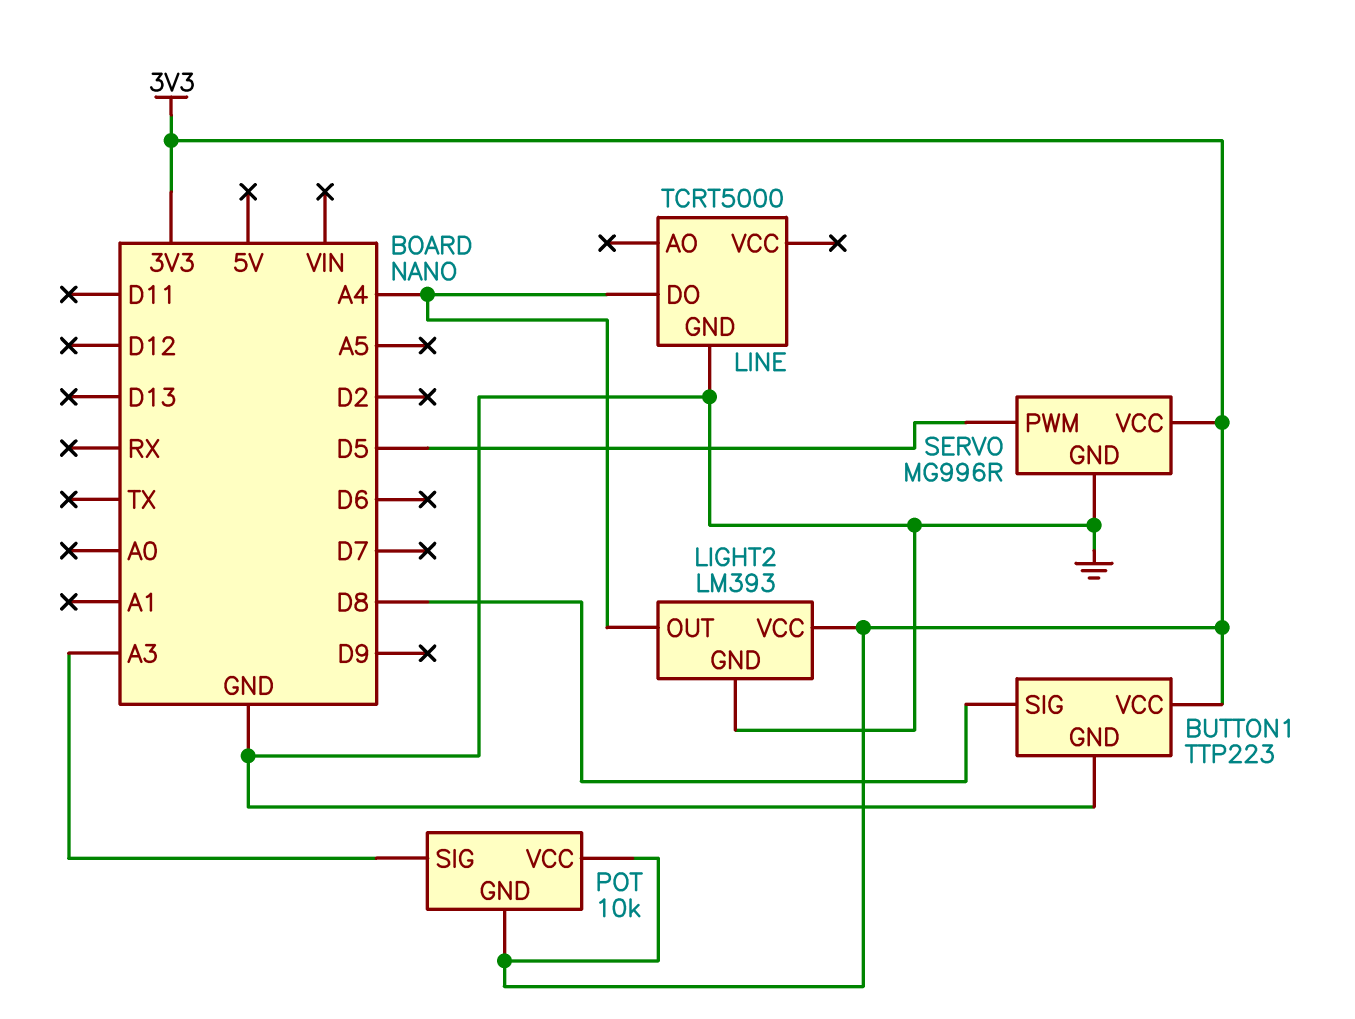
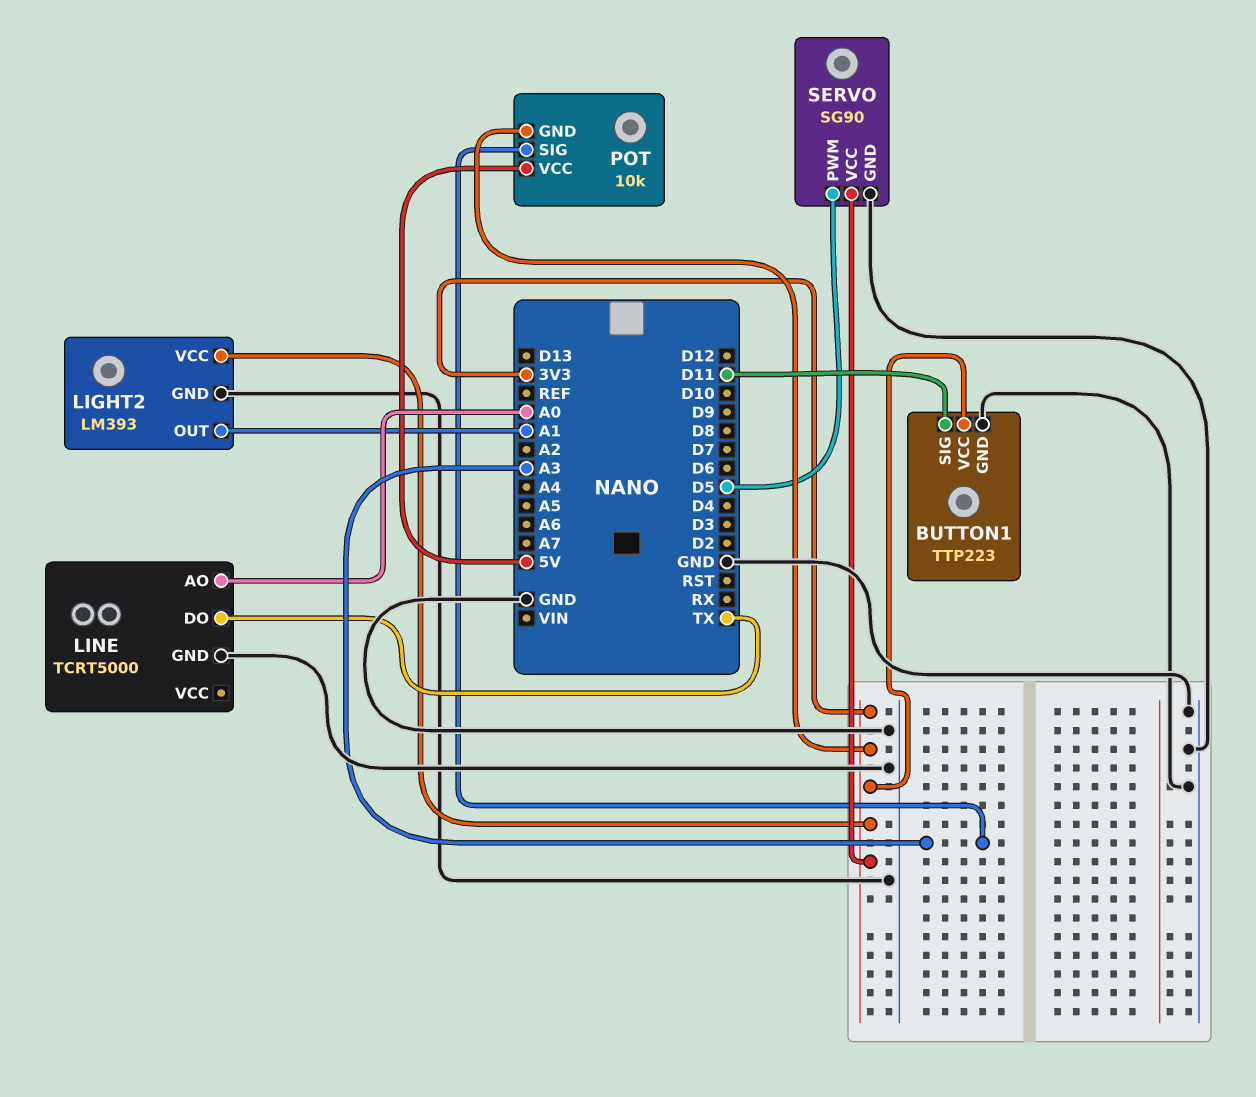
BUTTON1 pin SIG: D8 -> D11
LIGHT2 pin OUT: A4 -> A1
LINE pin AO: none -> A0
LINE pin DO: A4 -> TX
POT pin VCC: 3V3 -> 5V
SERVO: MG996R -> SG90

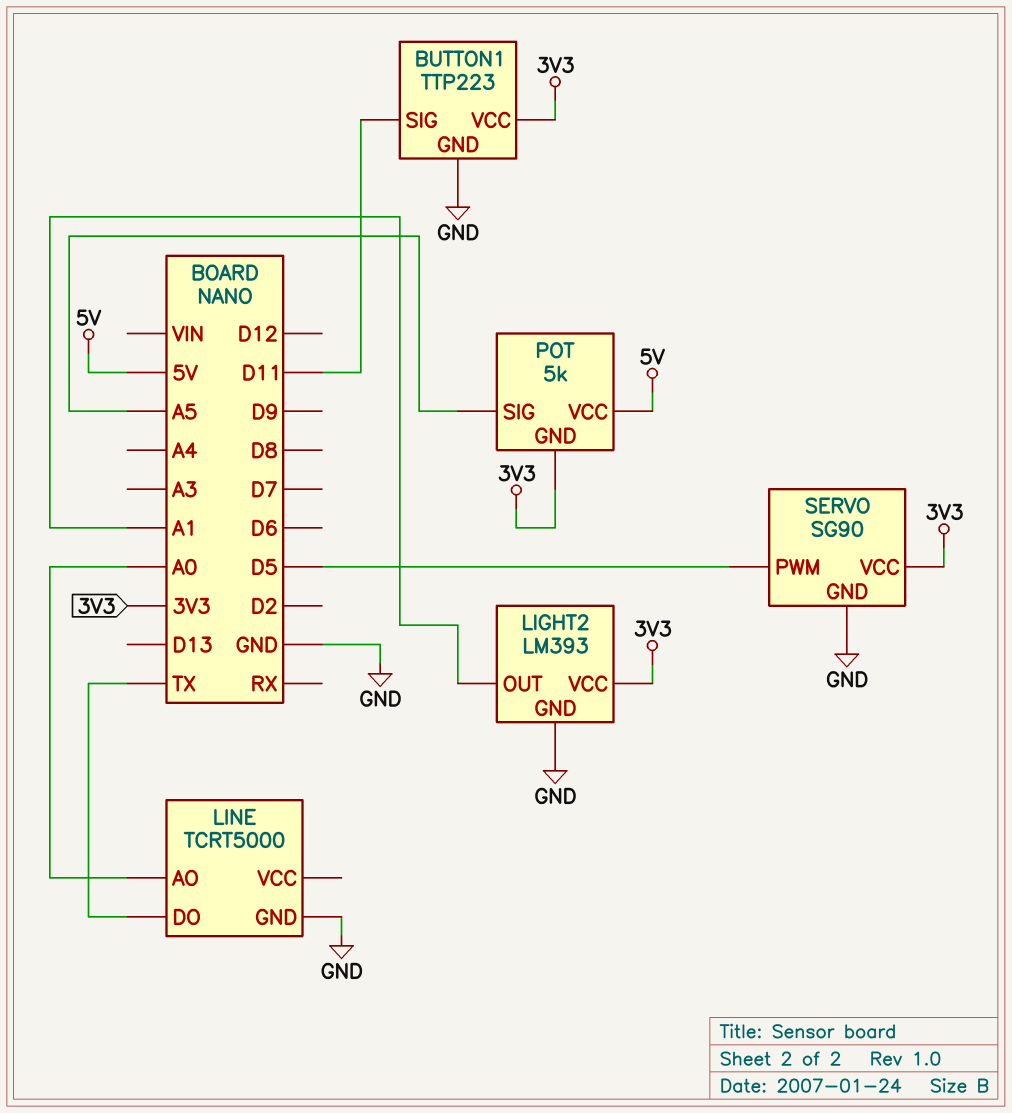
POT: 10k -> 5k
POT pin SIG: A3 -> A5

